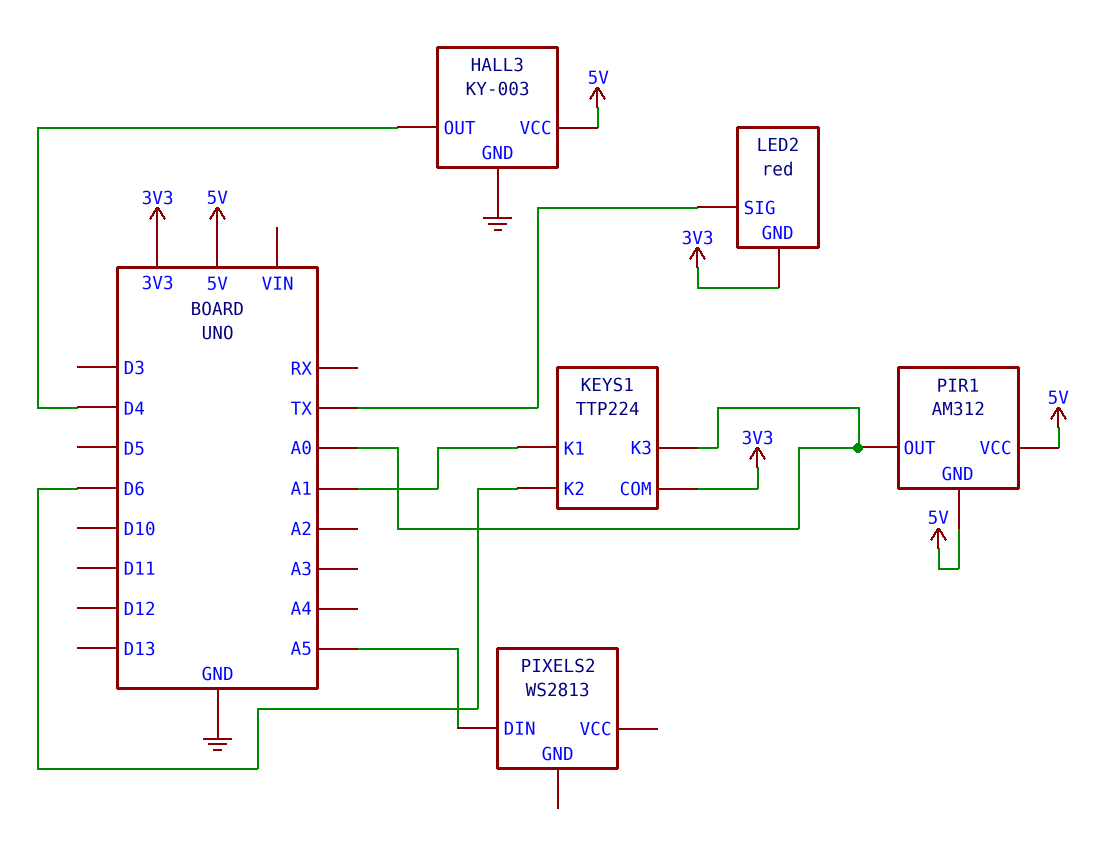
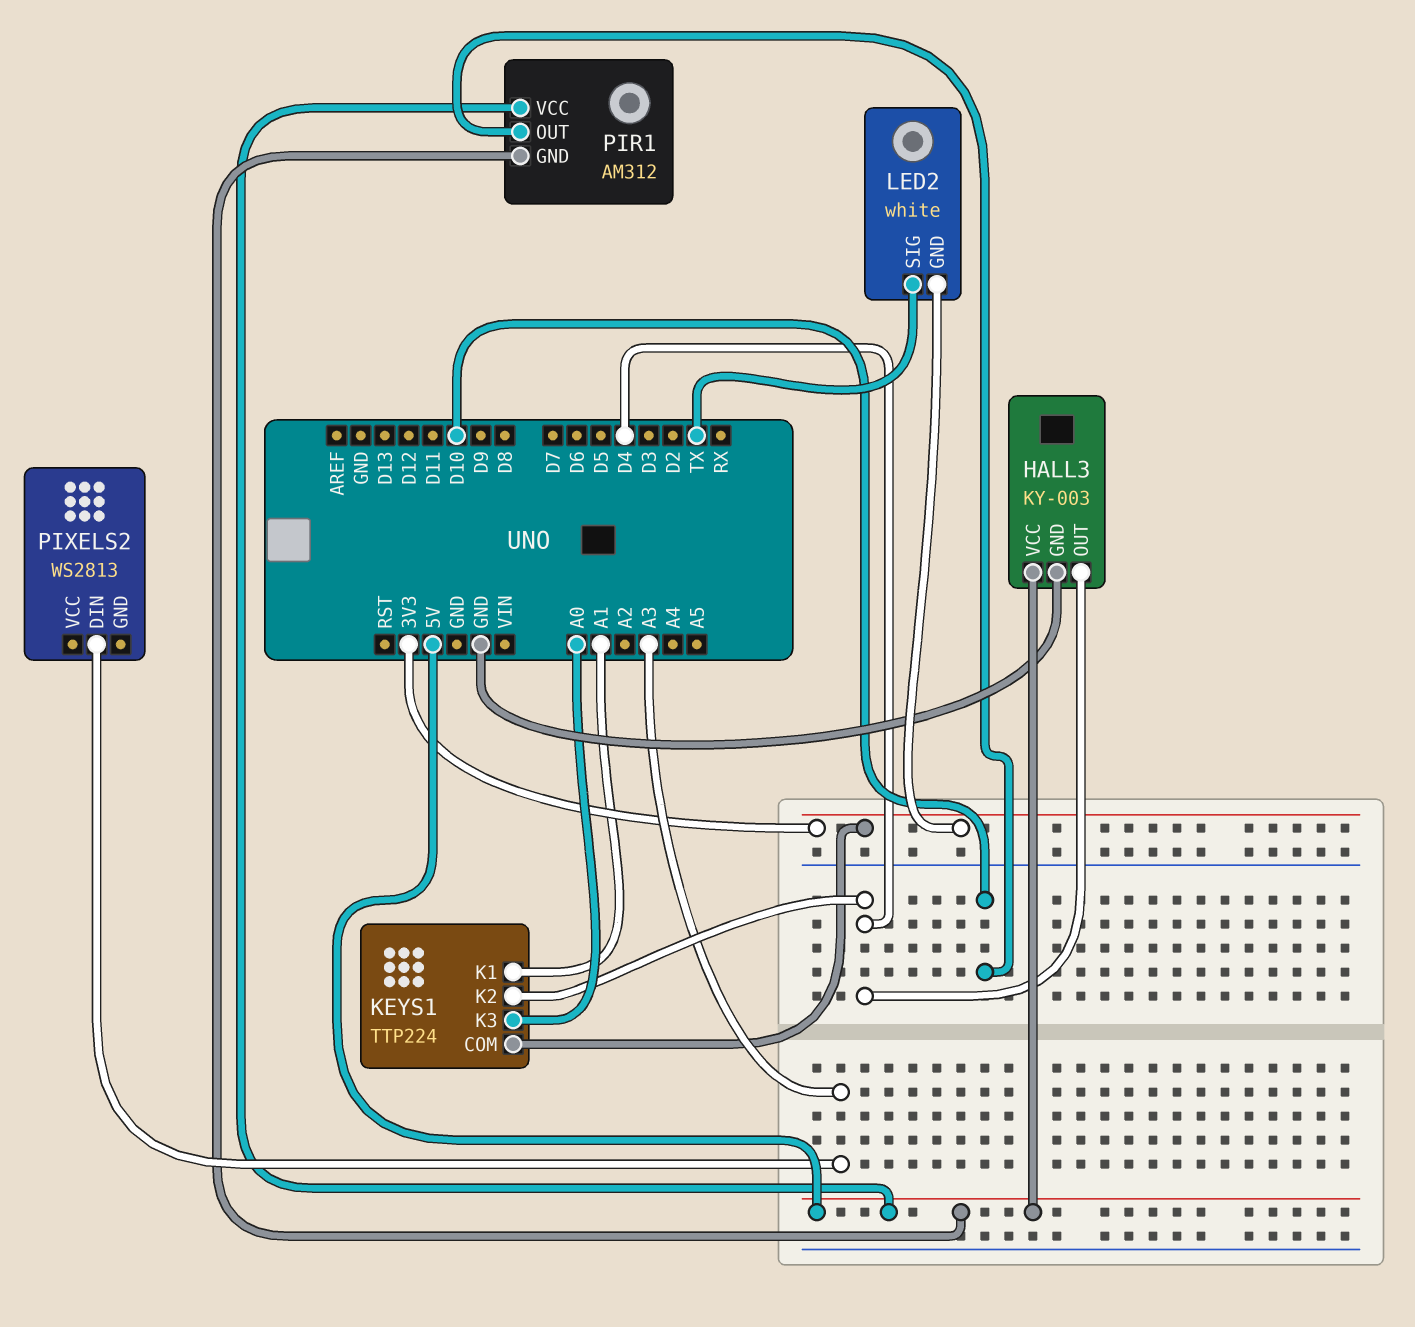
KEYS1 pin K2: D6 -> D4
LED2: red -> white
PIR1 pin OUT: A0 -> D10
PIXELS2 pin DIN: A5 -> A3

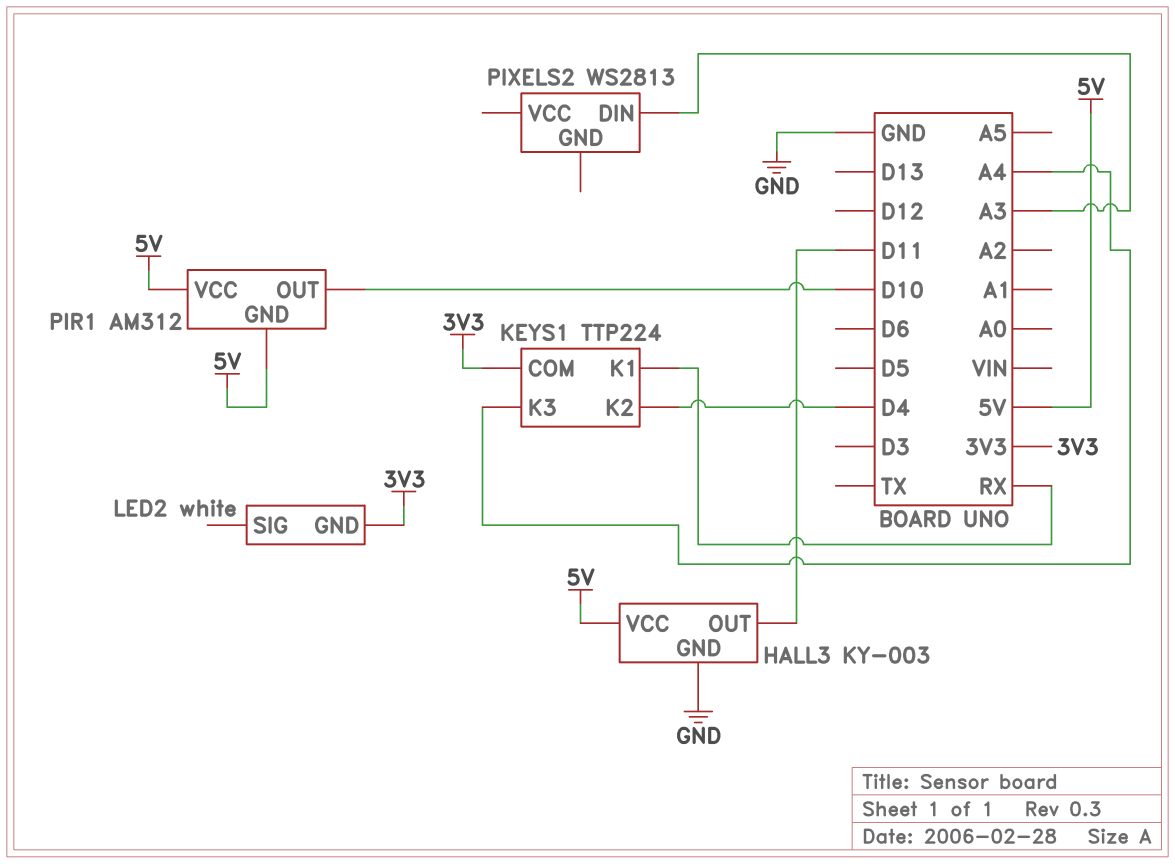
HALL3 pin OUT: D4 -> D11
KEYS1 pin K1: A1 -> RX
KEYS1 pin K3: A0 -> A4
LED2 pin SIG: TX -> none

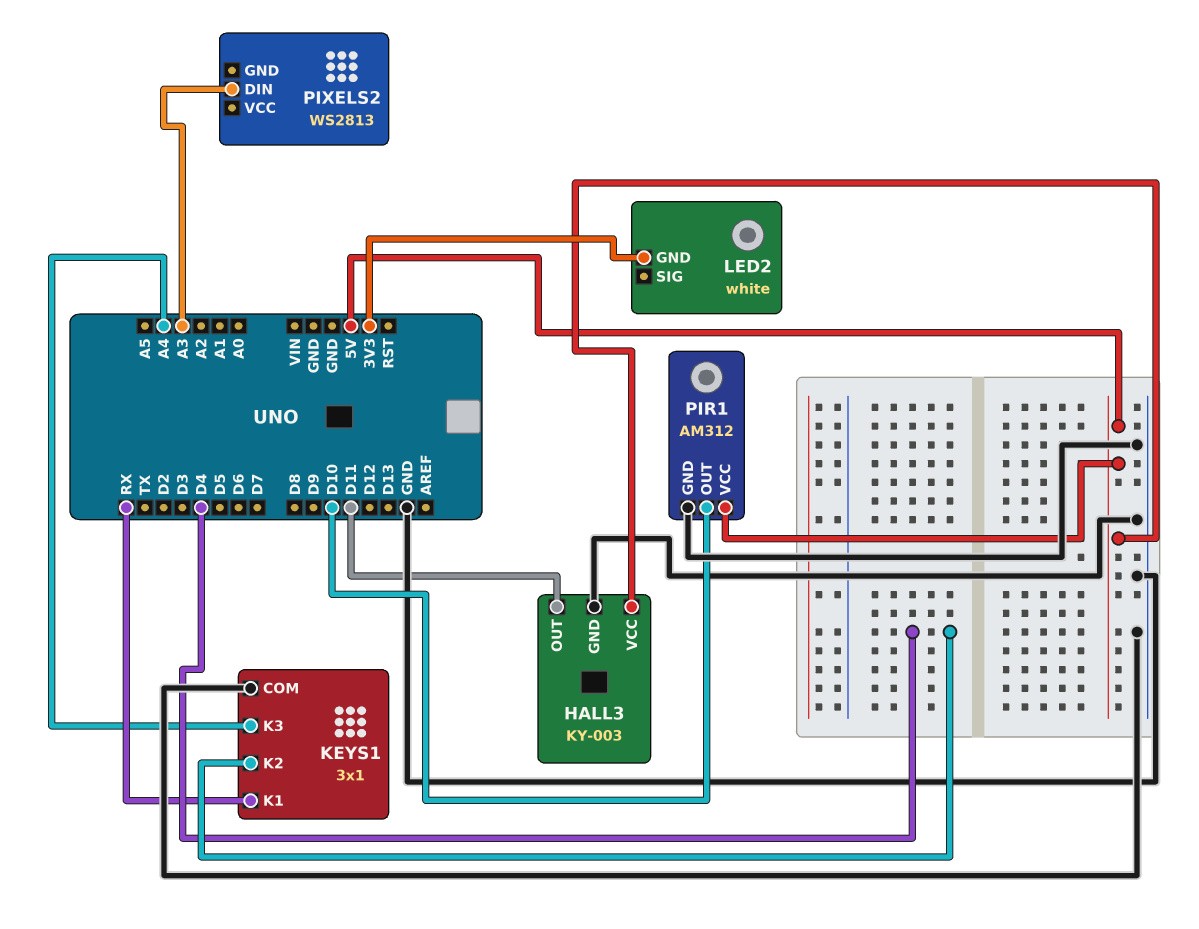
KEYS1: TTP224 -> 3x1
KEYS1 pin COM: 3V3 -> GND
PIR1 pin GND: 5V -> GND

